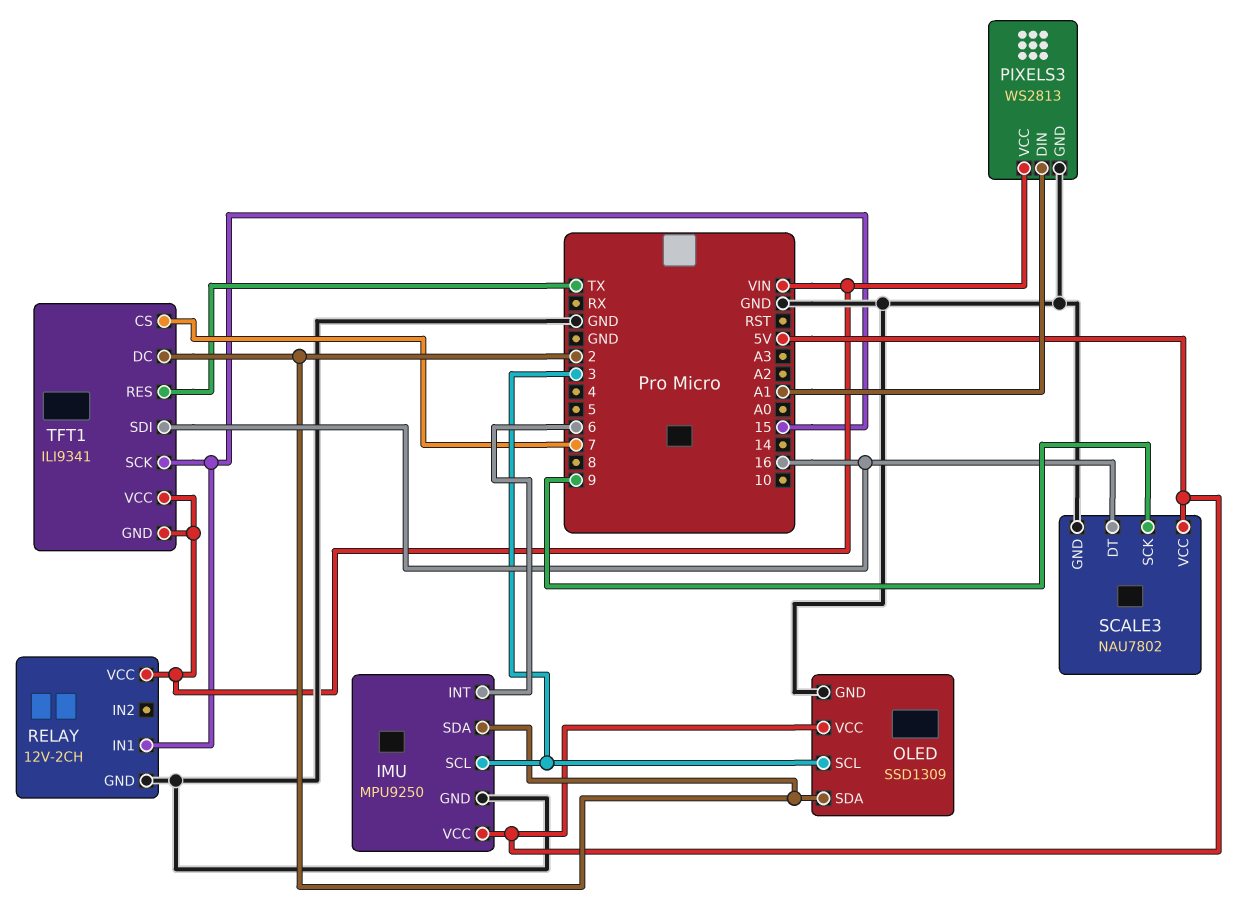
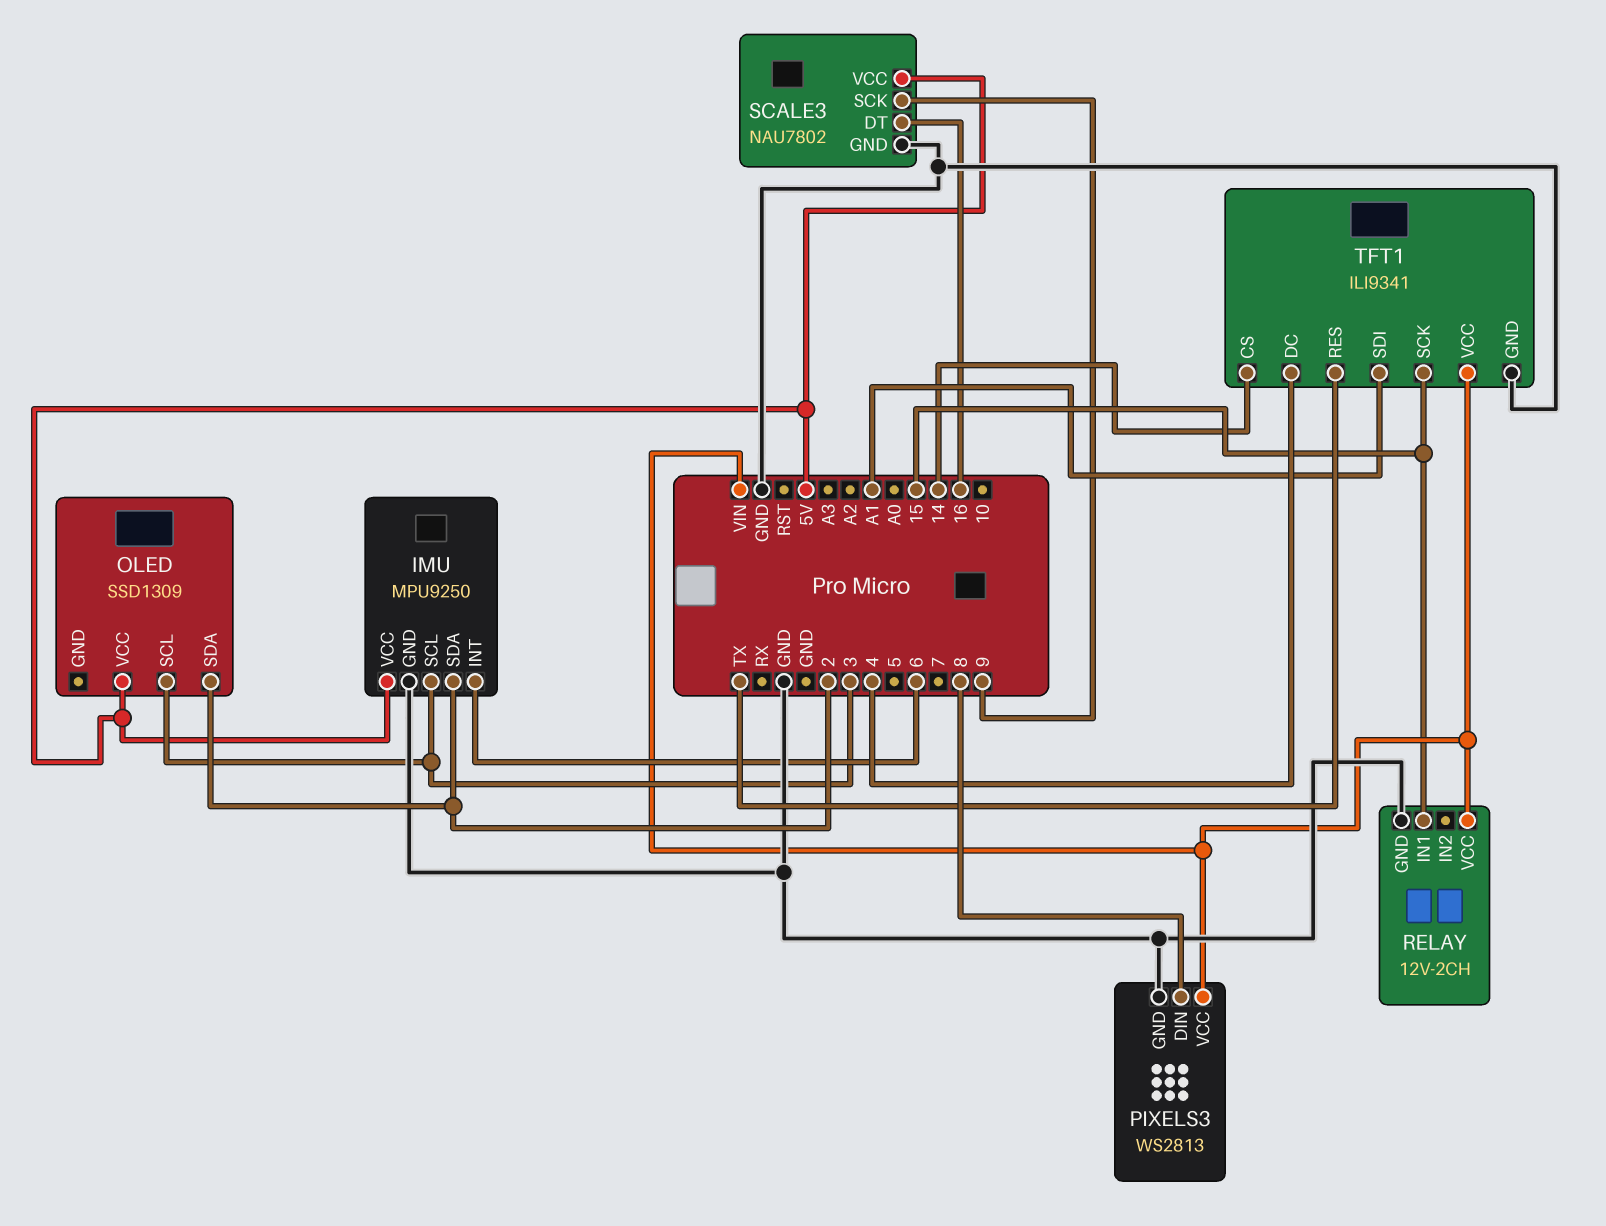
OLED pin GND: GND -> none
PIXELS3 pin DIN: A1 -> 8
TFT1 pin CS: 7 -> 14
TFT1 pin DC: 2 -> 4
TFT1 pin GND: VIN -> GND
TFT1 pin SDI: 16 -> A1

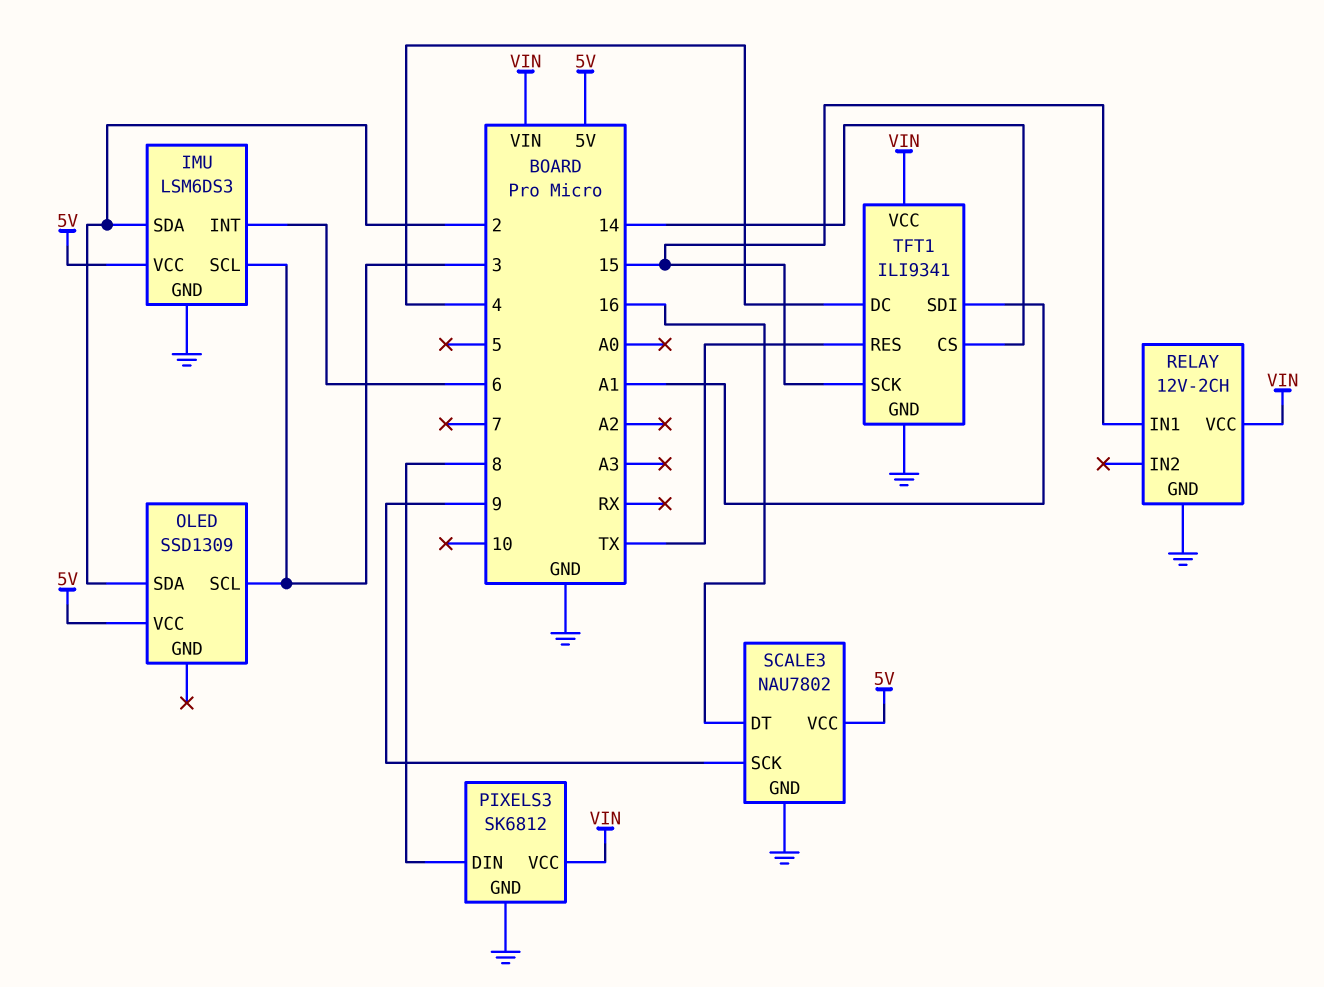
IMU: MPU9250 -> LSM6DS3
PIXELS3: WS2813 -> SK6812

